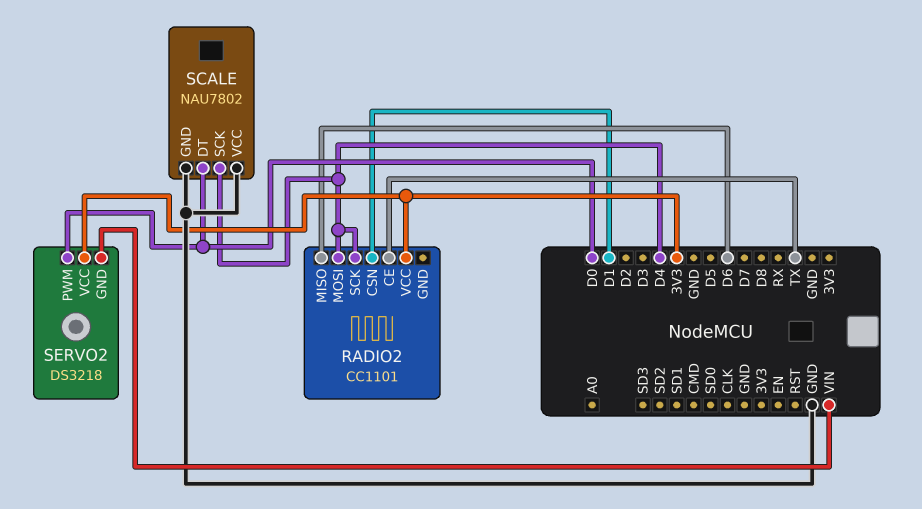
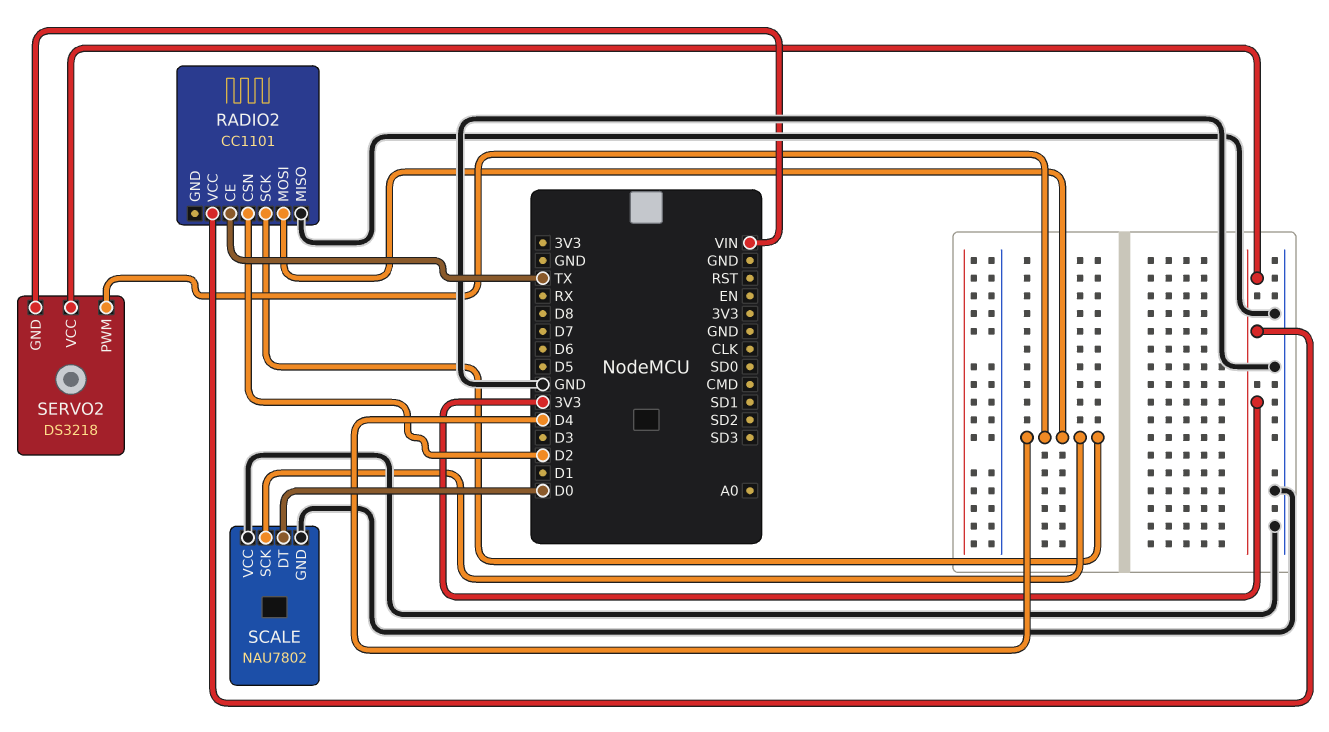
RADIO2 pin CSN: D1 -> D2
RADIO2 pin MISO: D6 -> GND
SERVO2 pin PWM: D0 -> D4

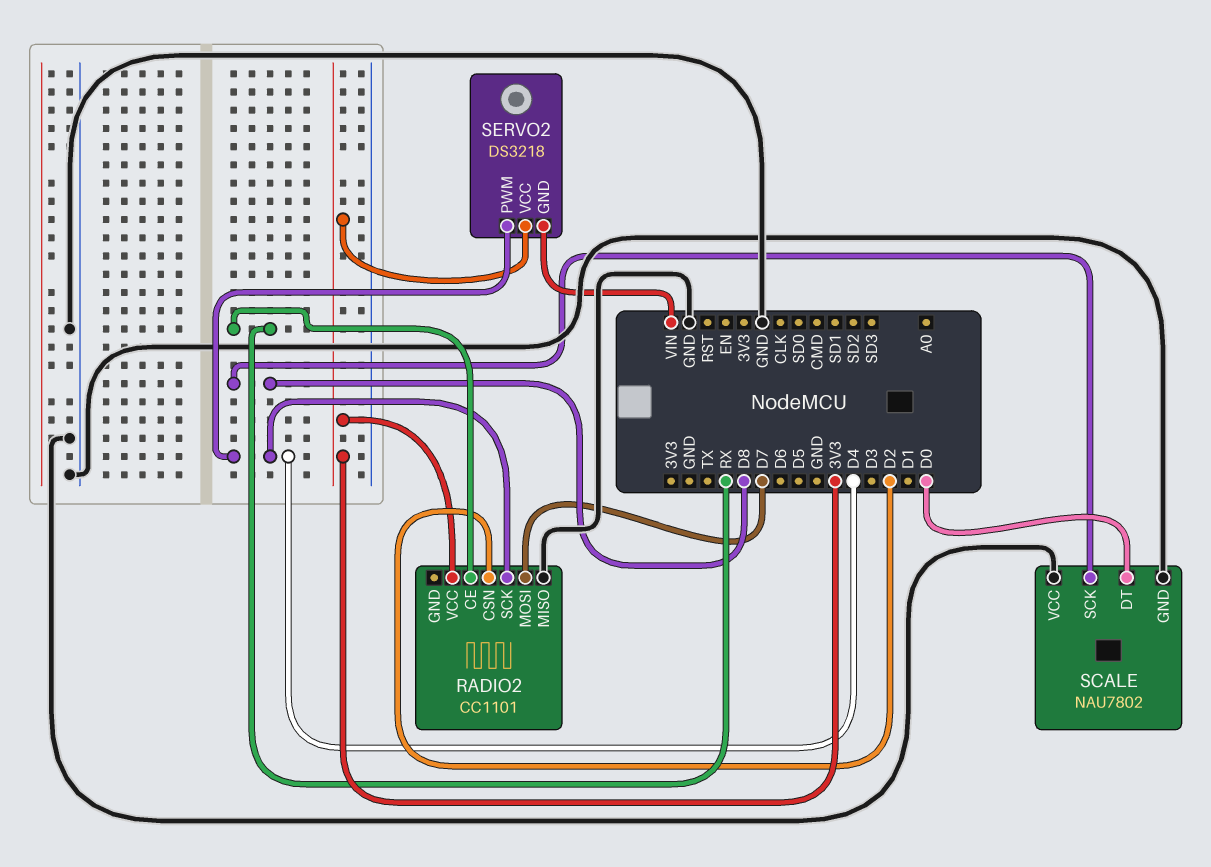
RADIO2 pin CE: TX -> RX
RADIO2 pin MOSI: D4 -> D7
SCALE pin SCK: D4 -> D8

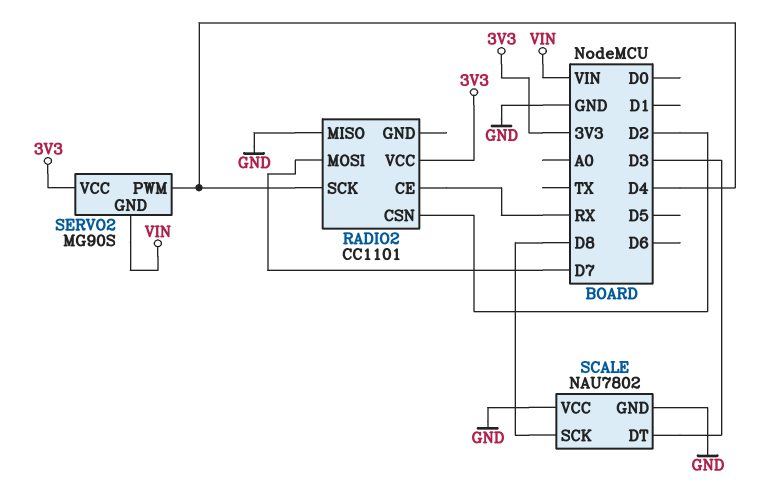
SCALE pin DT: D0 -> D3
SERVO2: DS3218 -> MG90S

